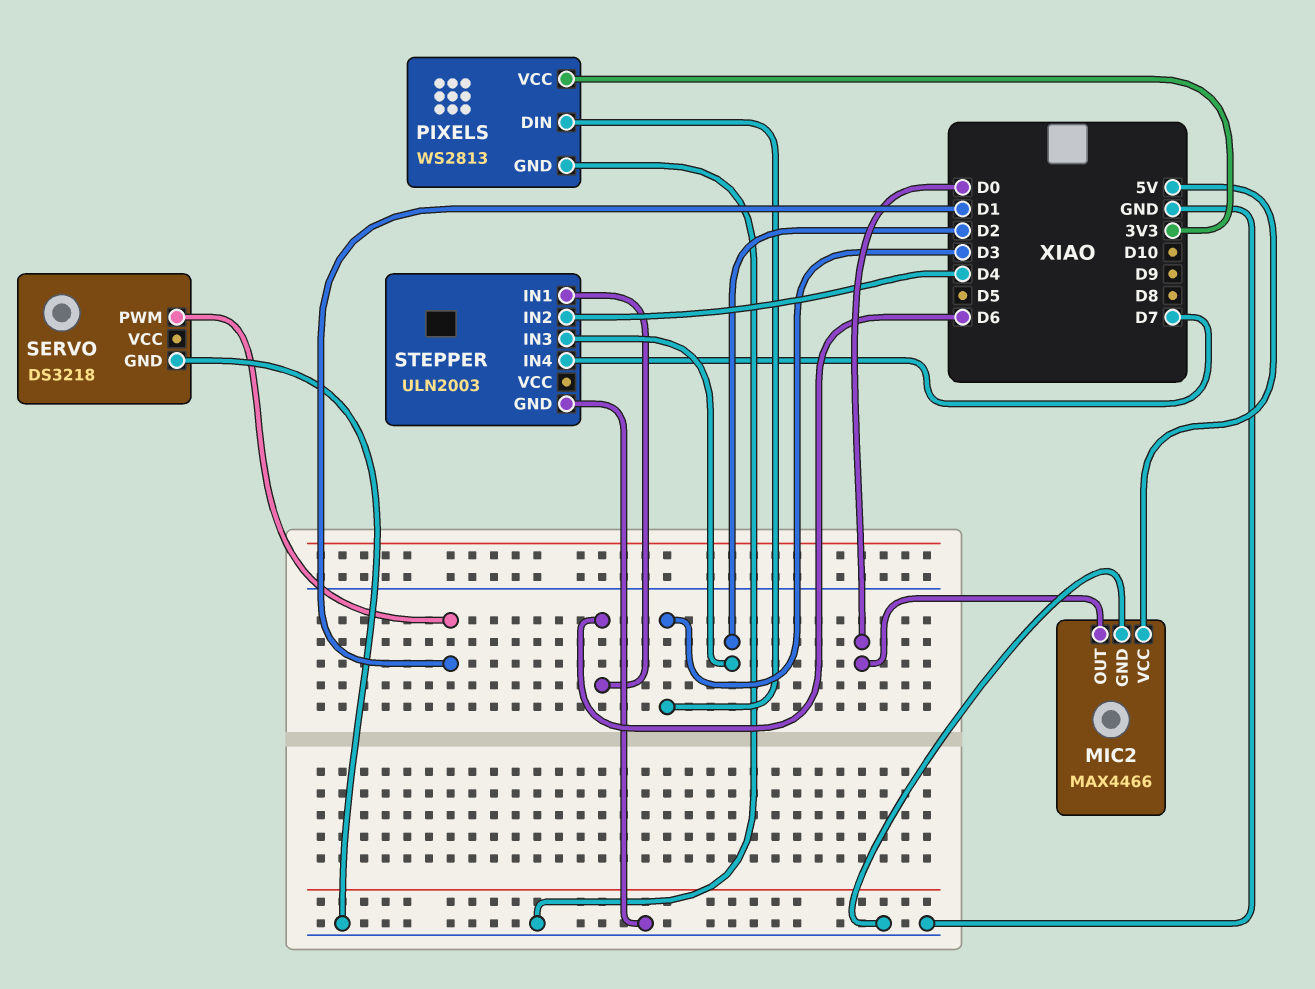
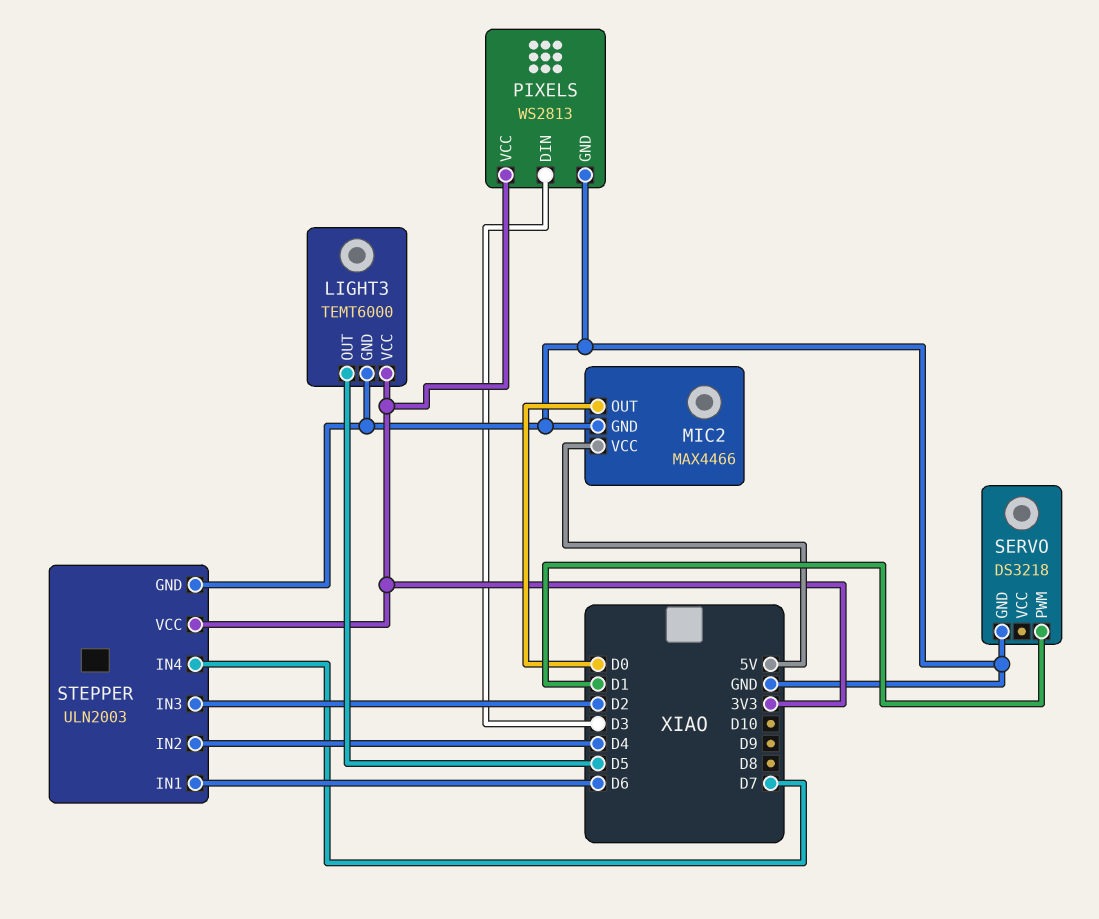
LIGHT3: none -> TEMT6000
LIGHT3 pin GND: none -> GND
LIGHT3 pin OUT: none -> D5
LIGHT3 pin VCC: none -> 3V3
STEPPER pin VCC: none -> 3V3

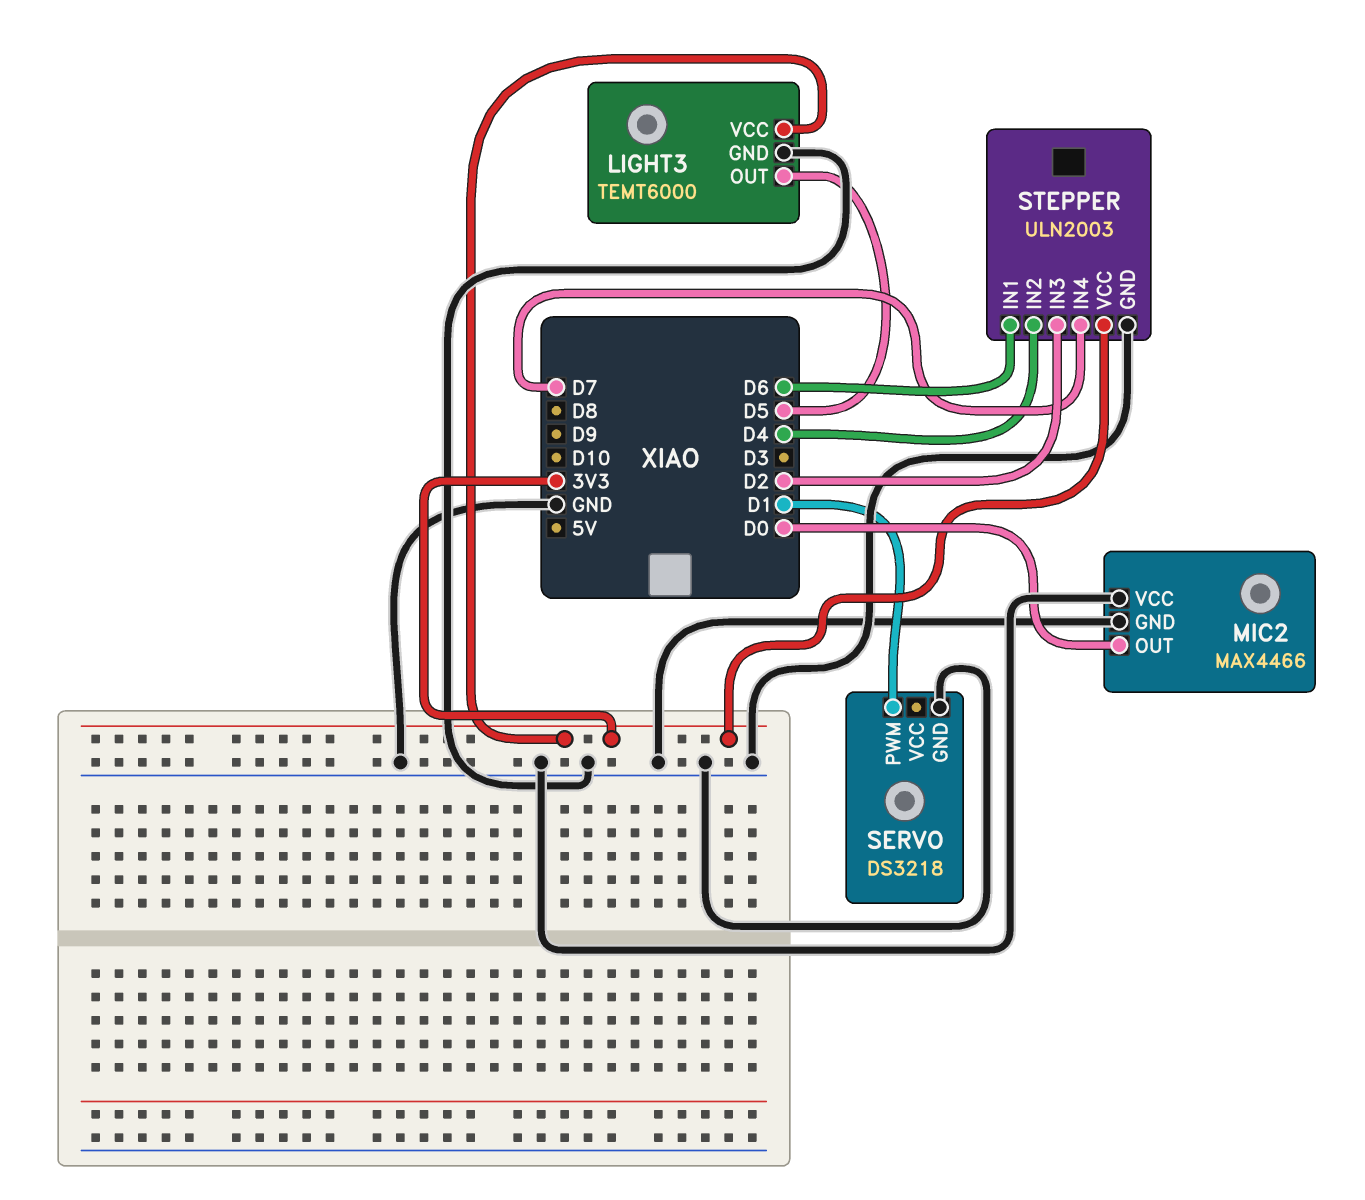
MIC2 pin VCC: 5V -> GND
PIXELS: WS2813 -> none
PIXELS pin DIN: D3 -> none
PIXELS pin GND: GND -> none
PIXELS pin VCC: 3V3 -> none

